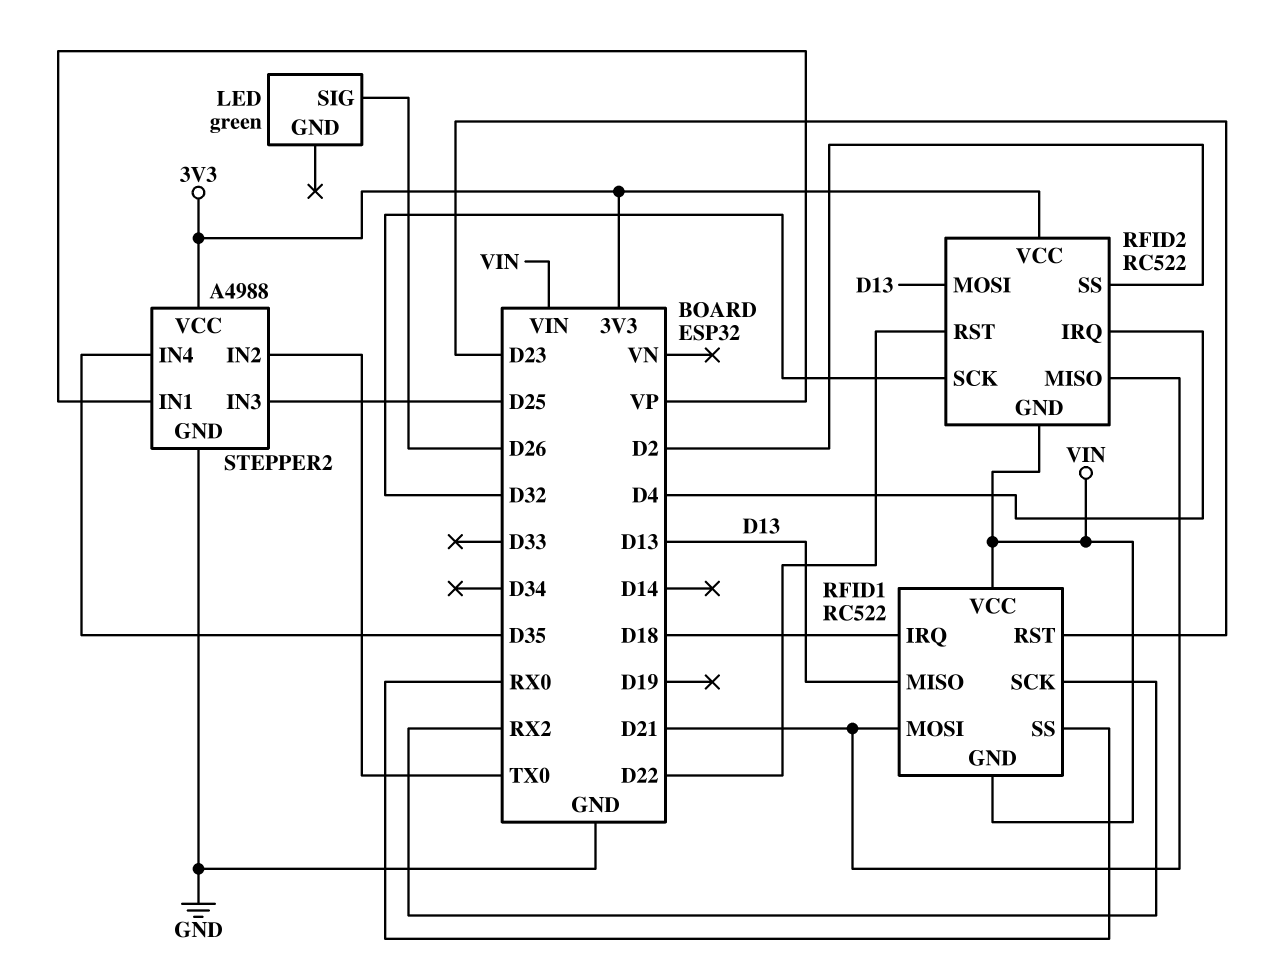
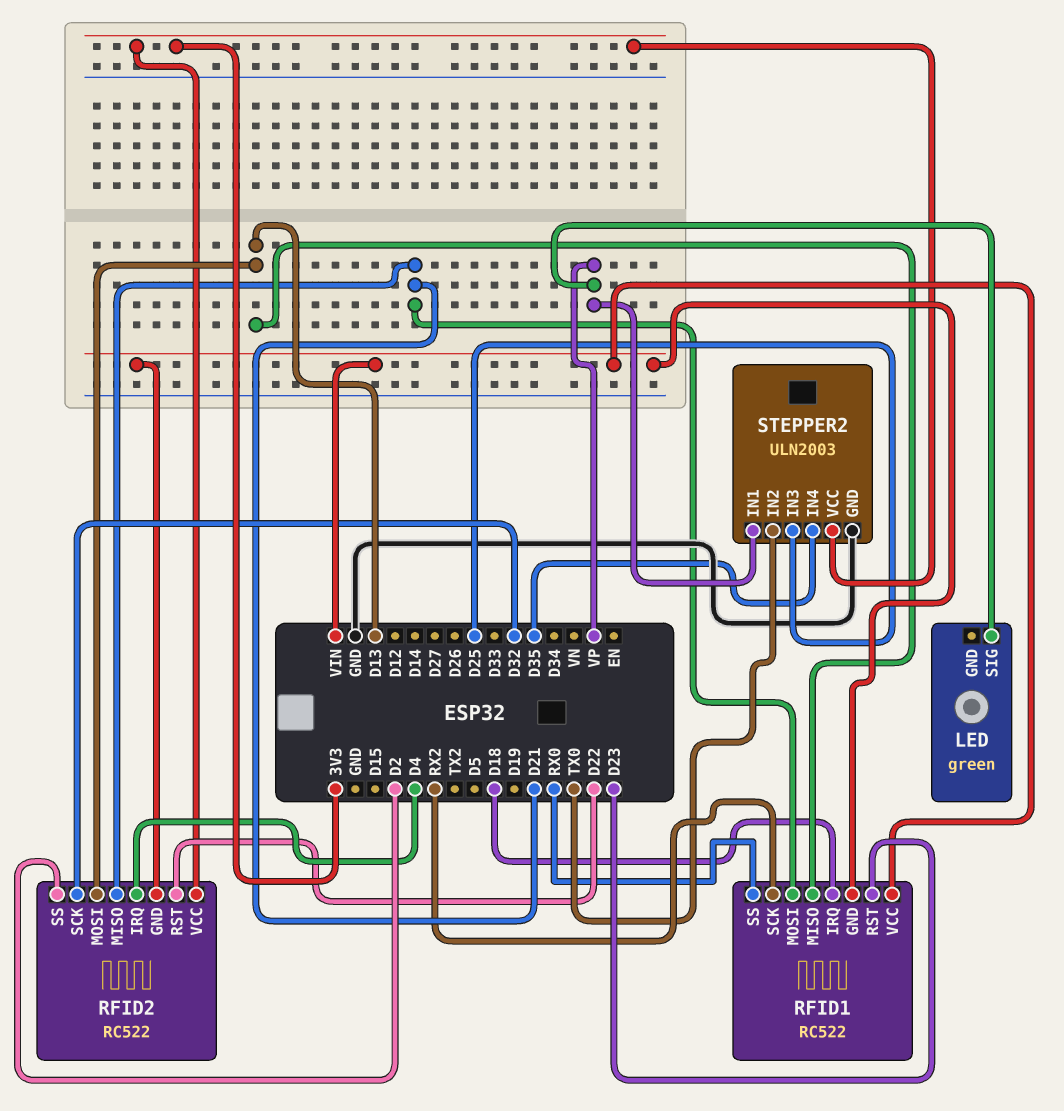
LED pin SIG: D26 -> VP
STEPPER2: A4988 -> ULN2003

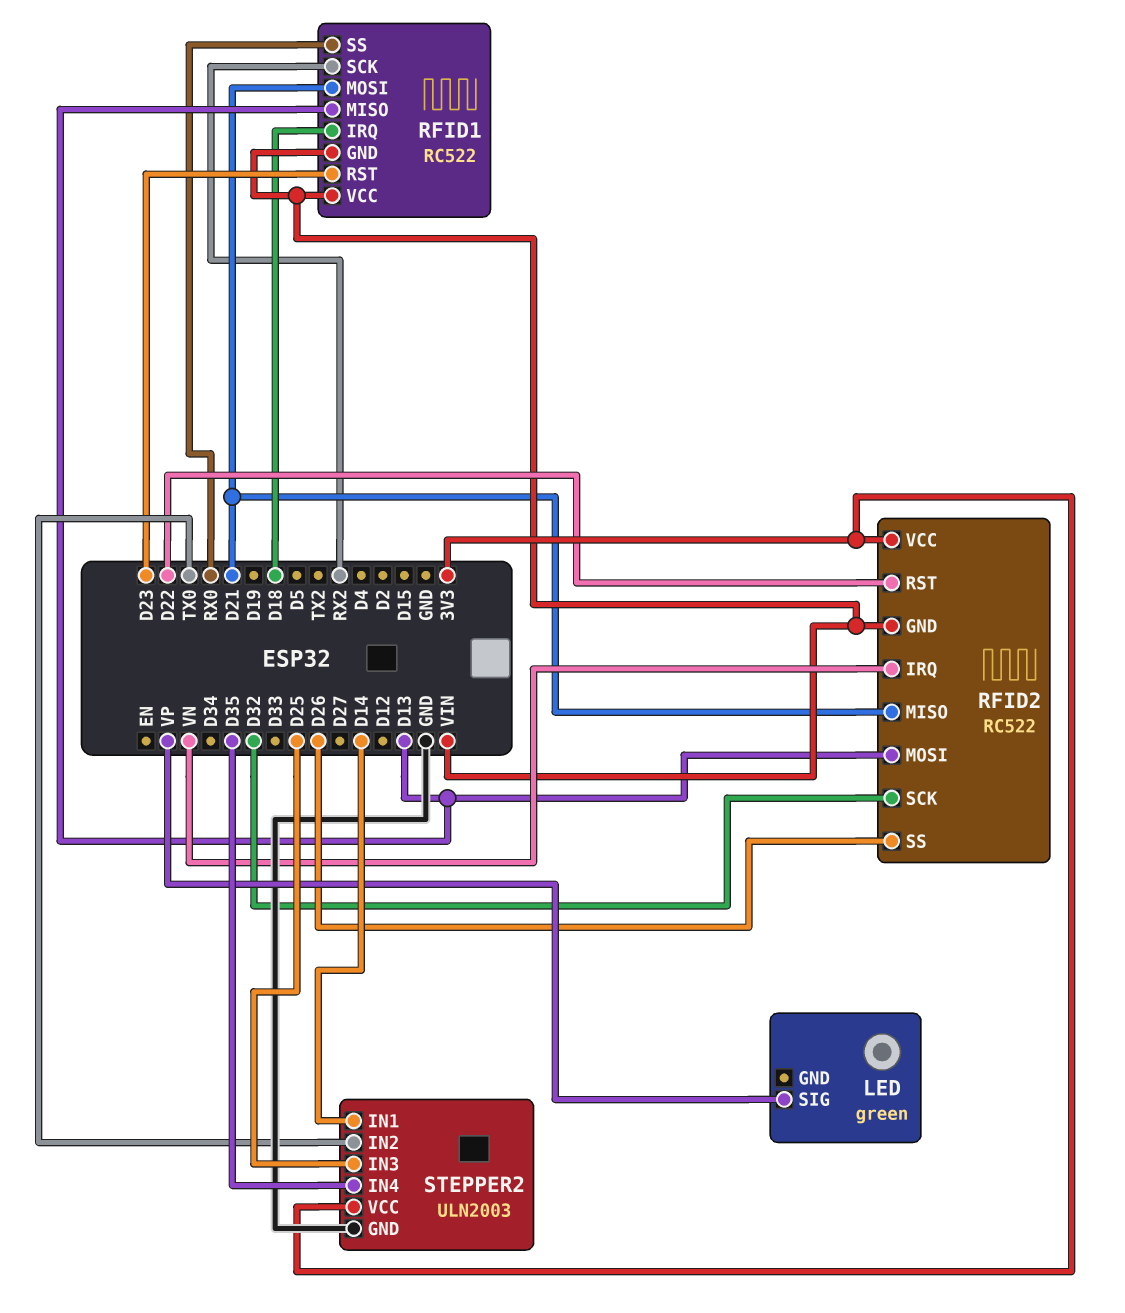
RFID2 pin IRQ: D4 -> VN
RFID2 pin SS: D2 -> D26
STEPPER2 pin IN1: VP -> D14

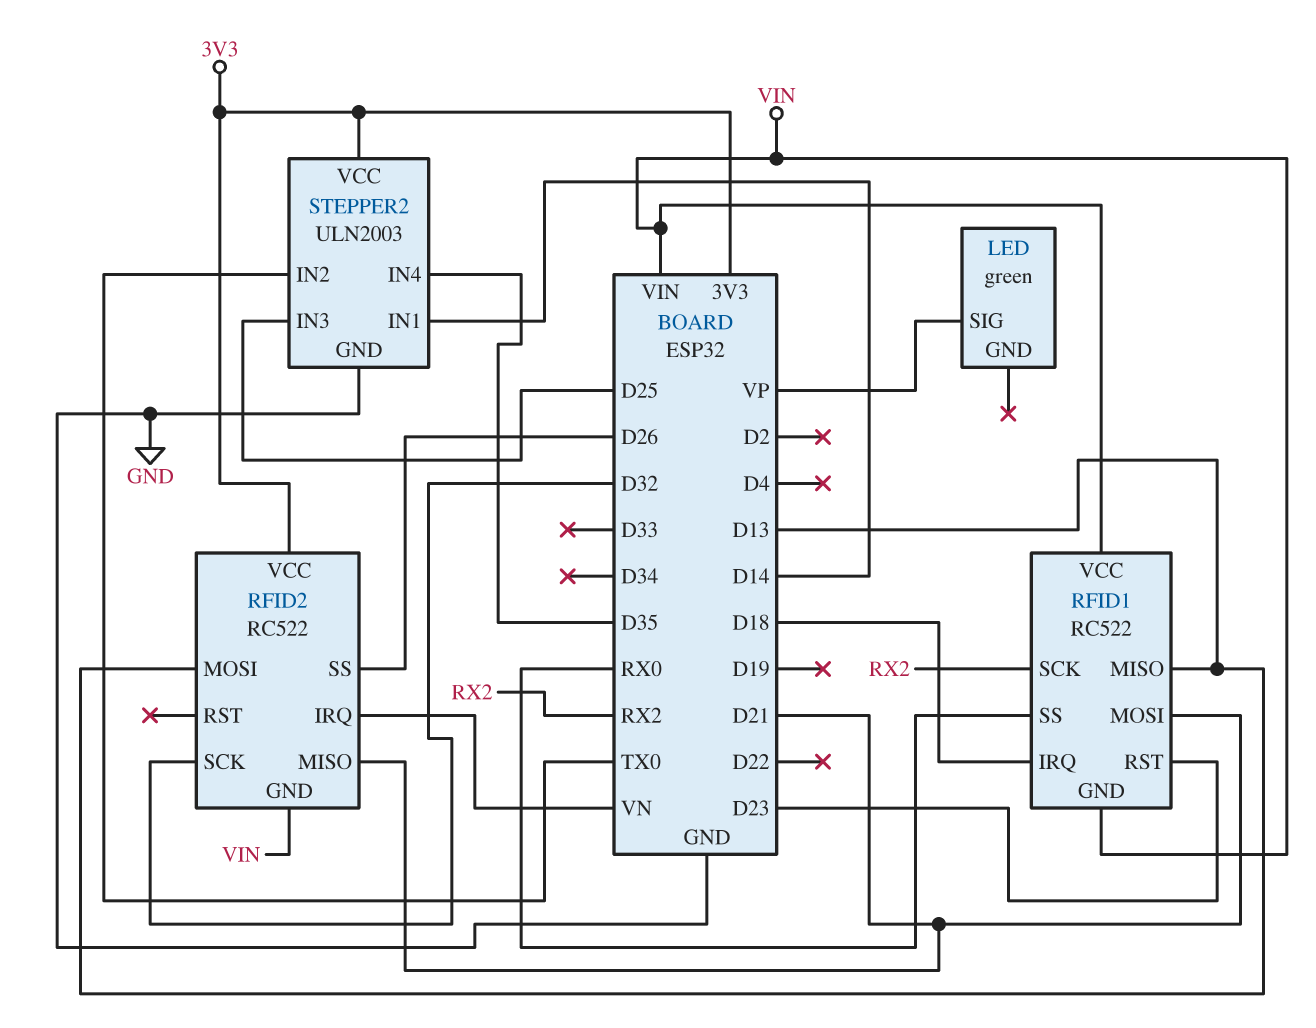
RFID2 pin RST: D22 -> none

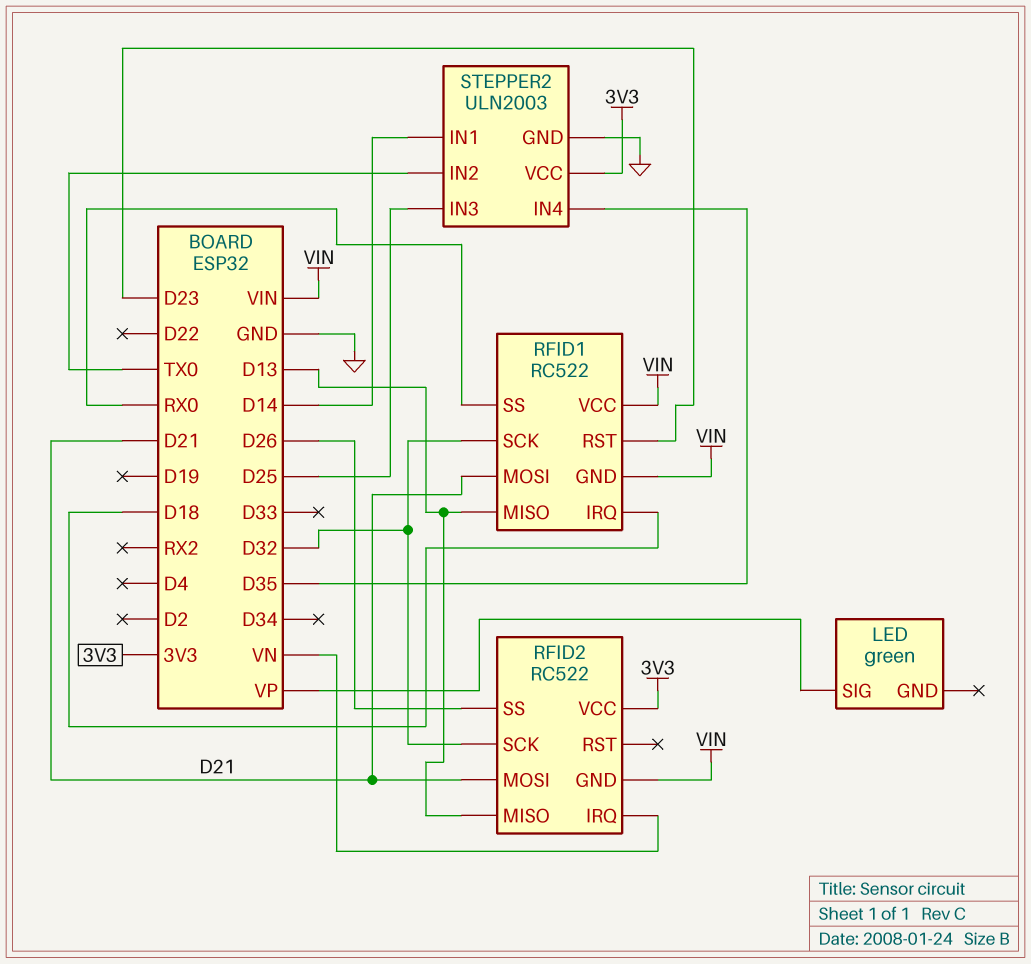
RFID1 pin SCK: RX2 -> D32
RFID2 pin MISO: D21 -> D13
RFID2 pin MOSI: D13 -> D21

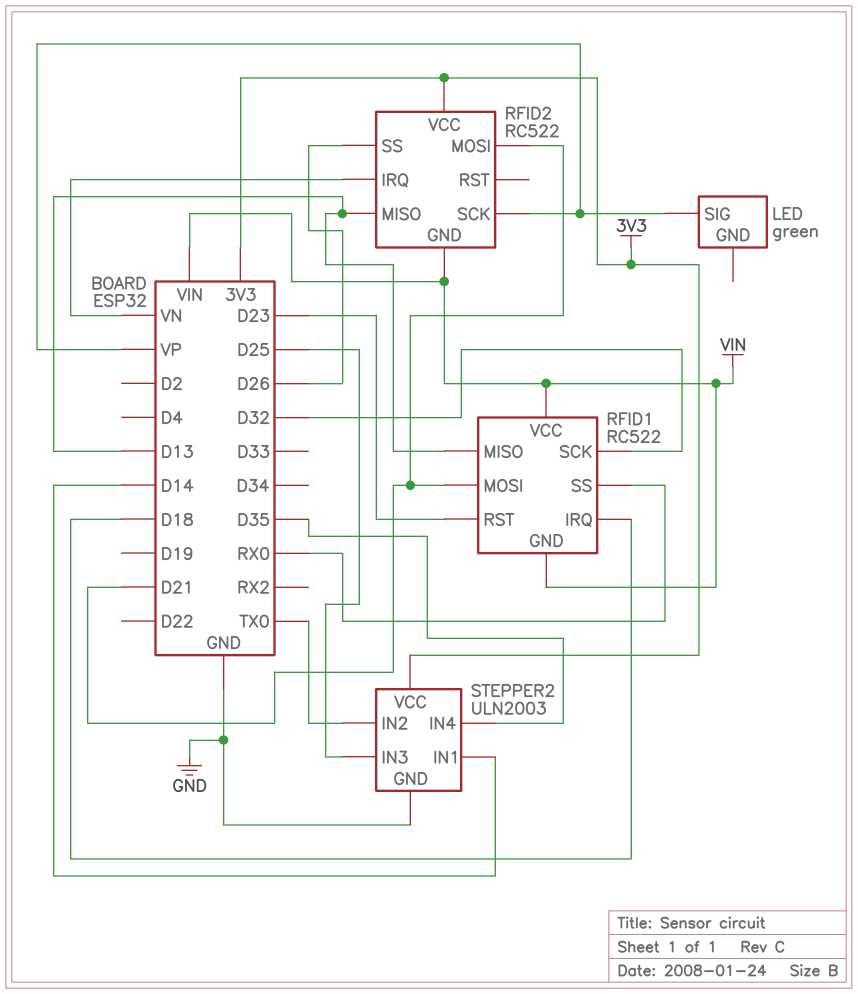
RFID2 pin SCK: D32 -> VP

